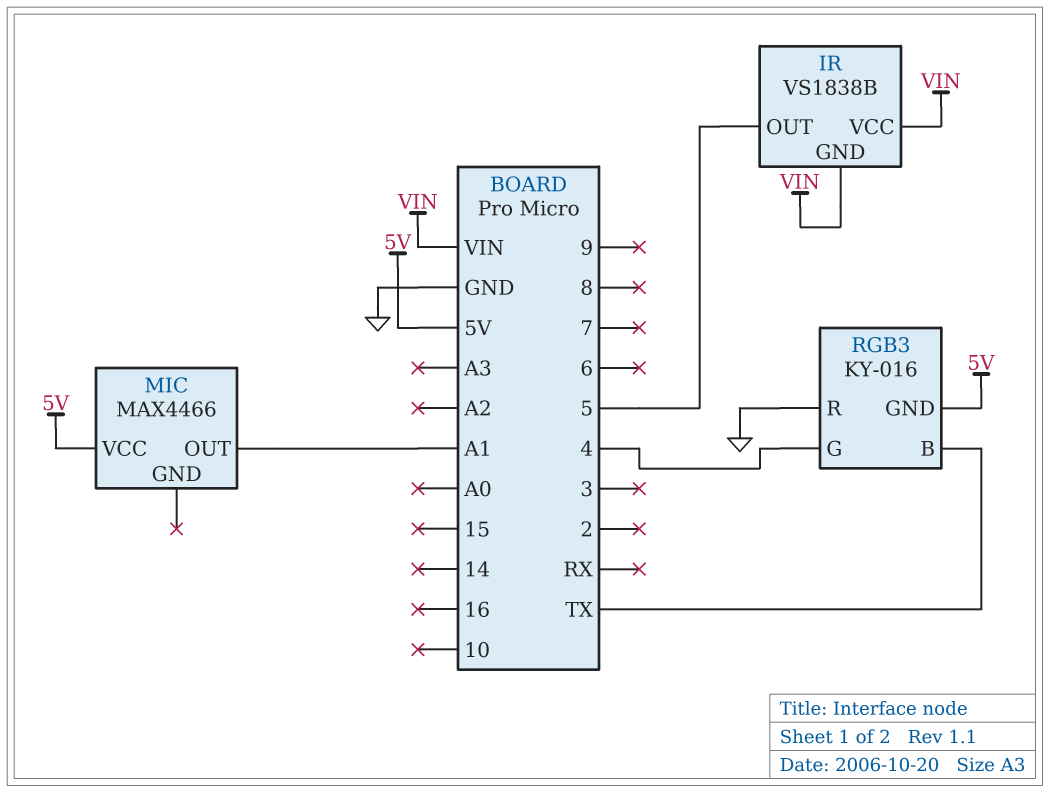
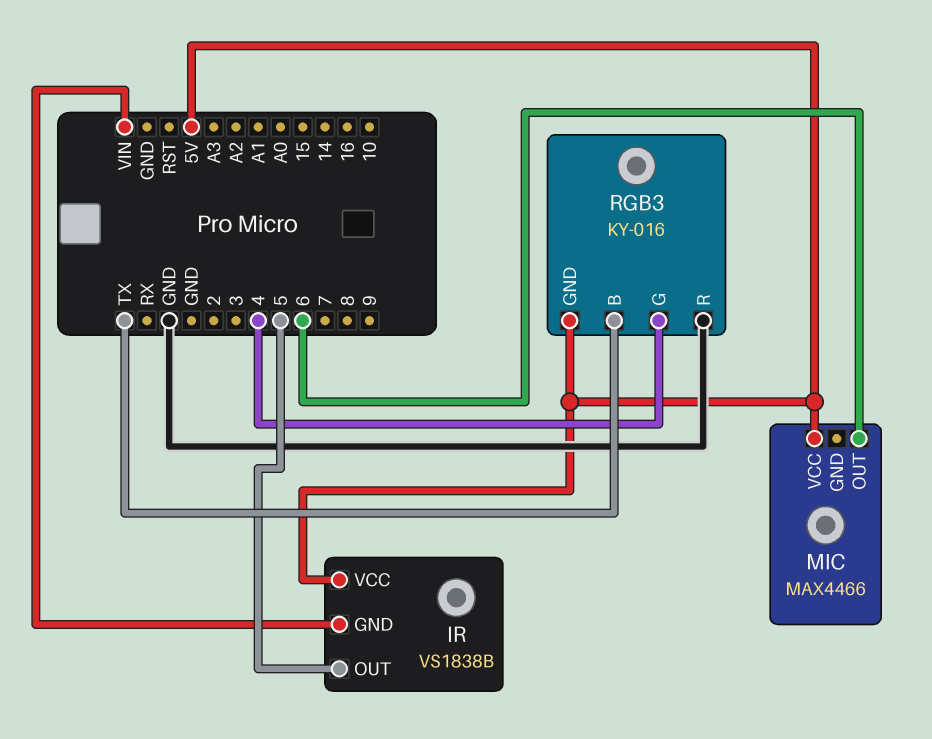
IR pin VCC: VIN -> 5V
MIC pin OUT: A1 -> 6

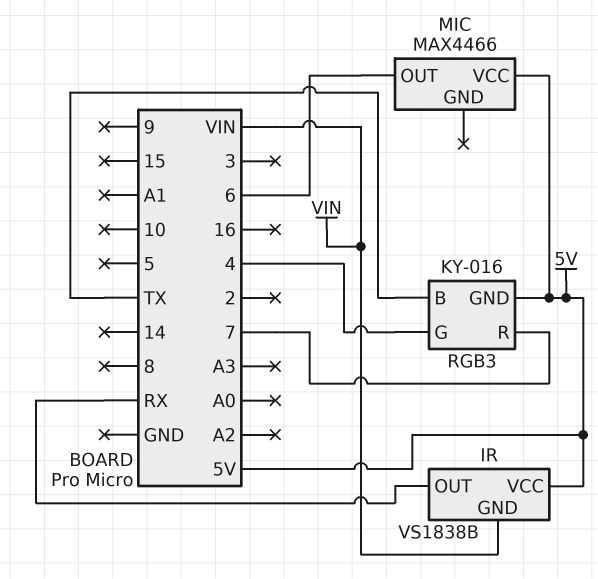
IR pin OUT: 5 -> RX
RGB3 pin R: GND -> 7

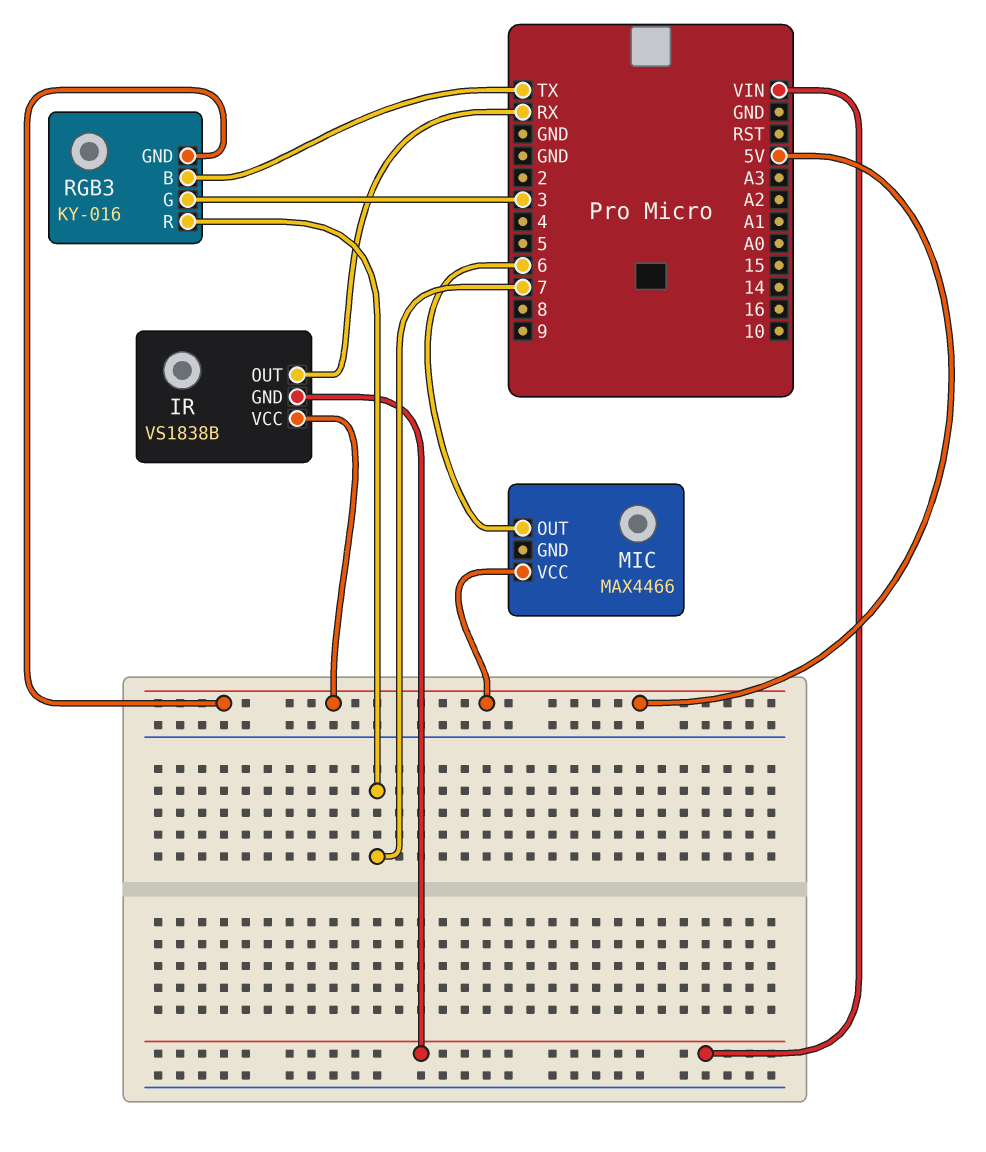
RGB3 pin G: 4 -> 3

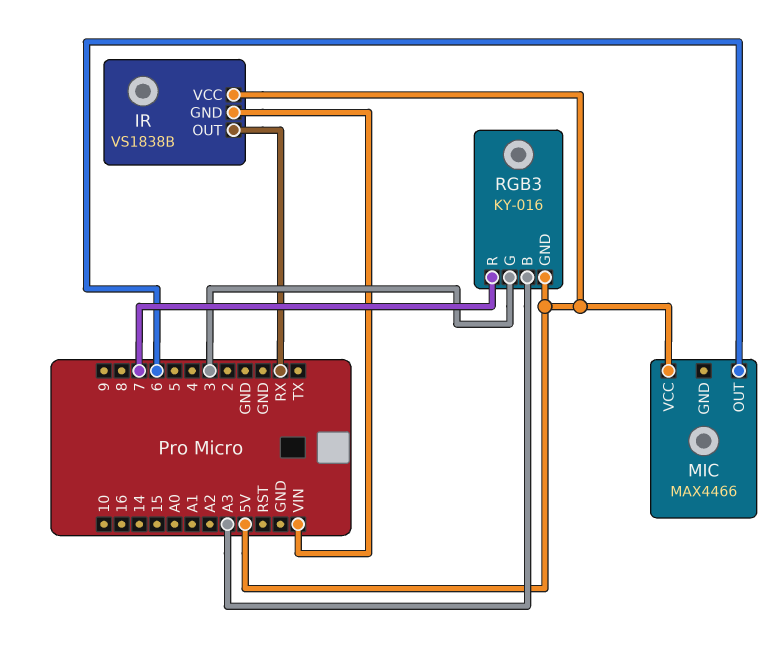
RGB3 pin B: TX -> A3

